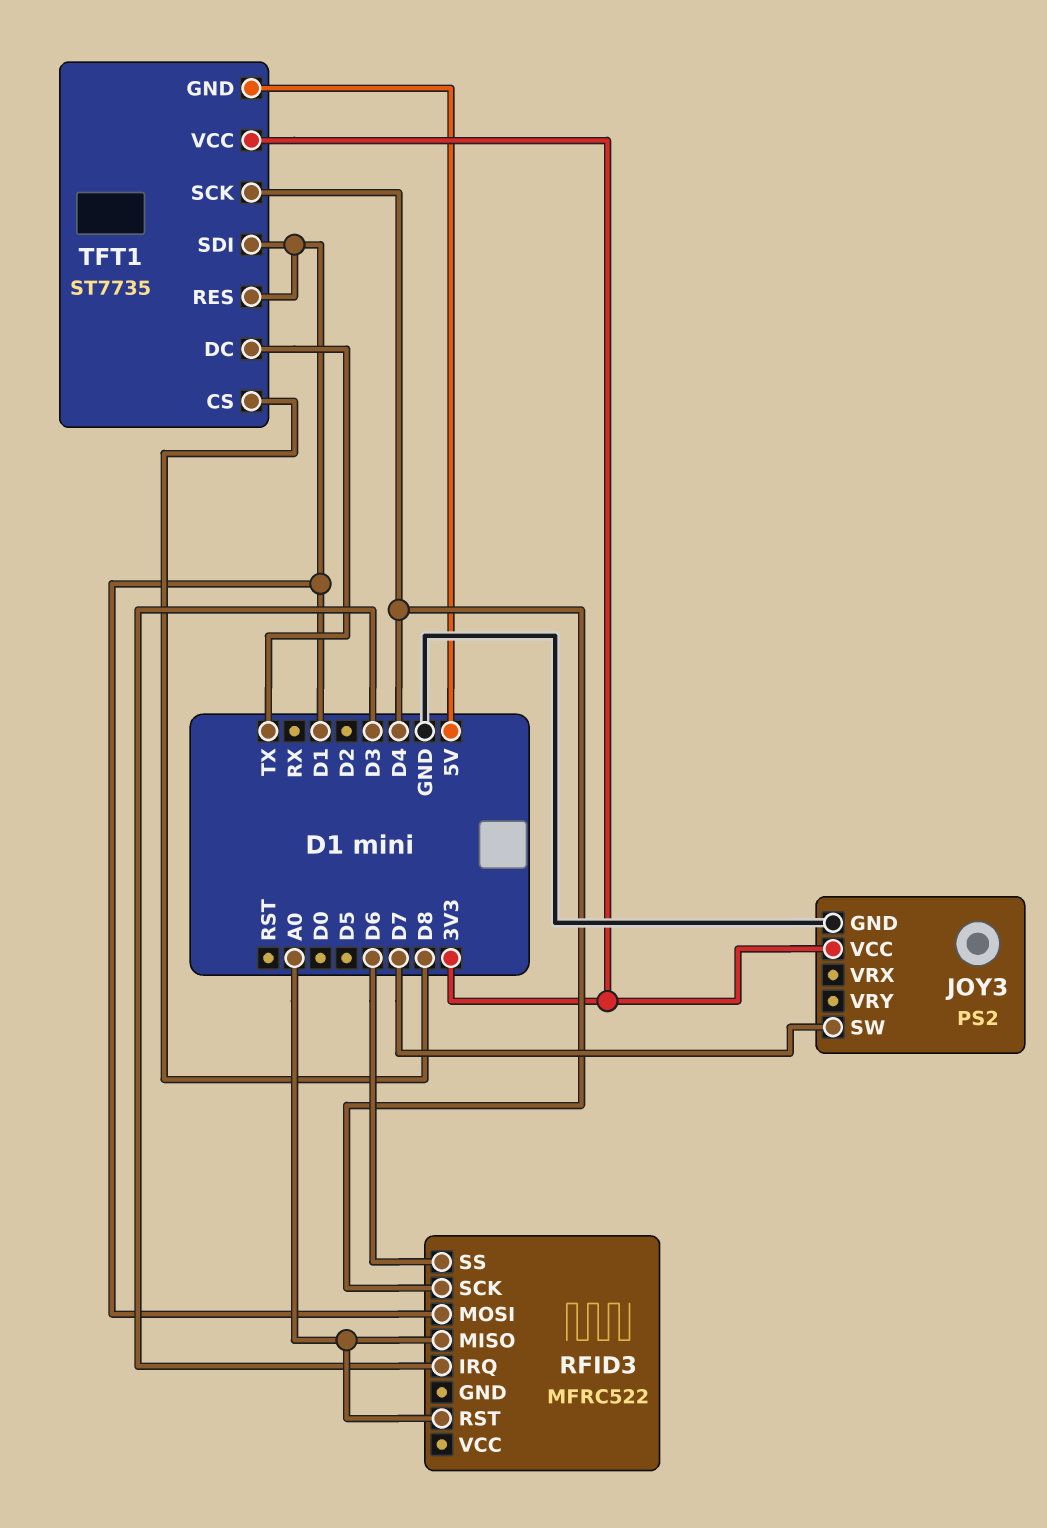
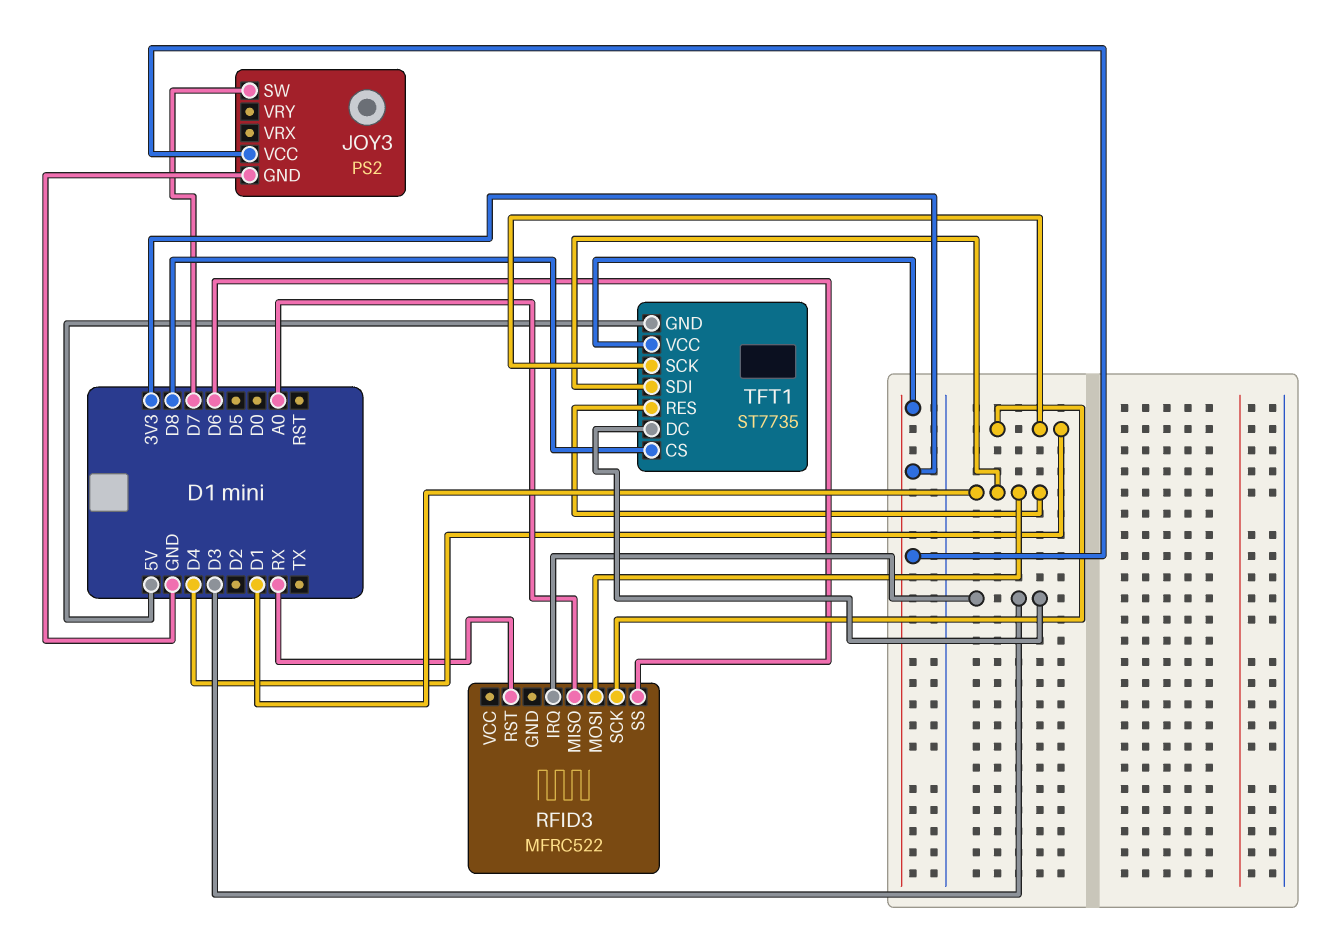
RFID3 pin RST: A0 -> RX
TFT1 pin DC: TX -> D3

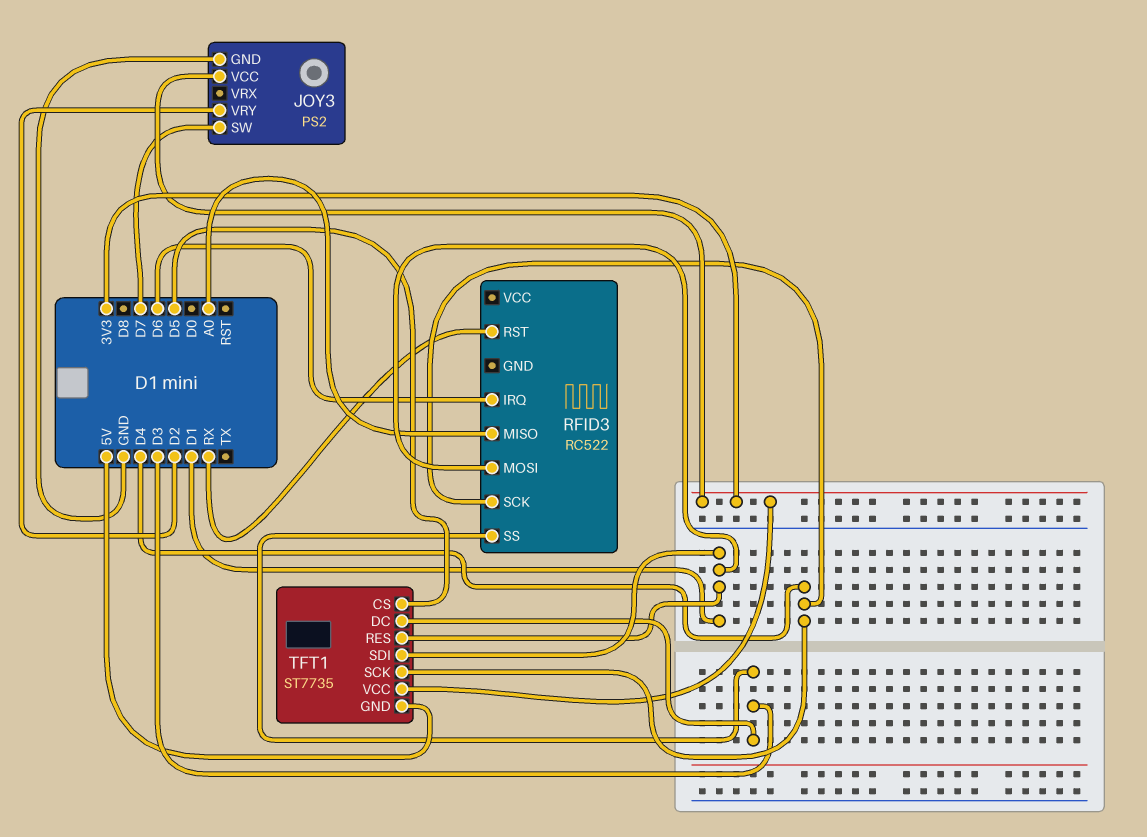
JOY3 pin VRY: none -> D2
RFID3: MFRC522 -> RC522
RFID3 pin IRQ: D3 -> D6
RFID3 pin SS: D6 -> D3
TFT1 pin CS: D8 -> D5

